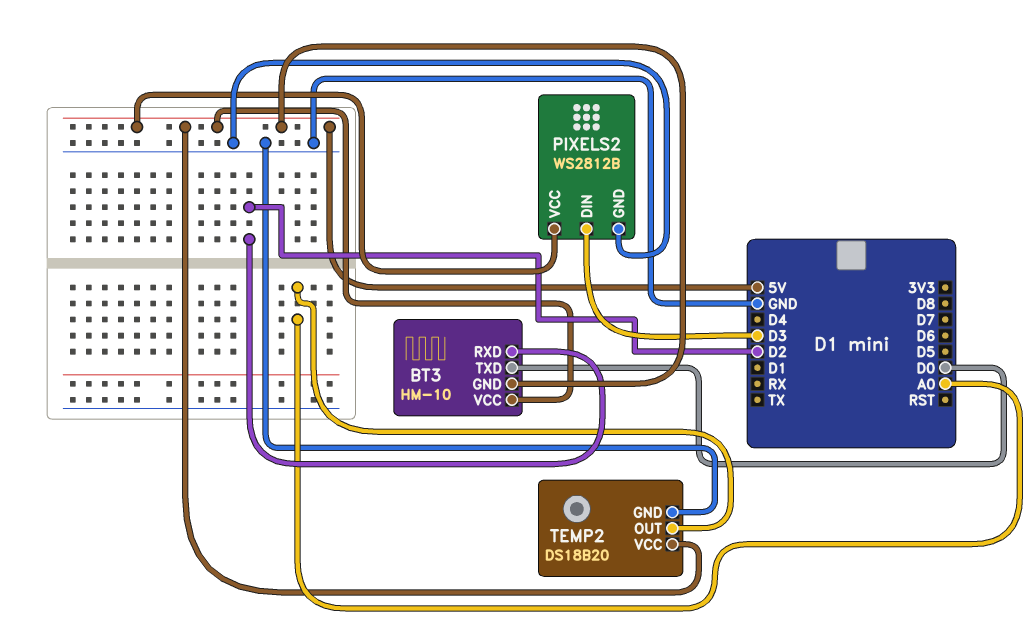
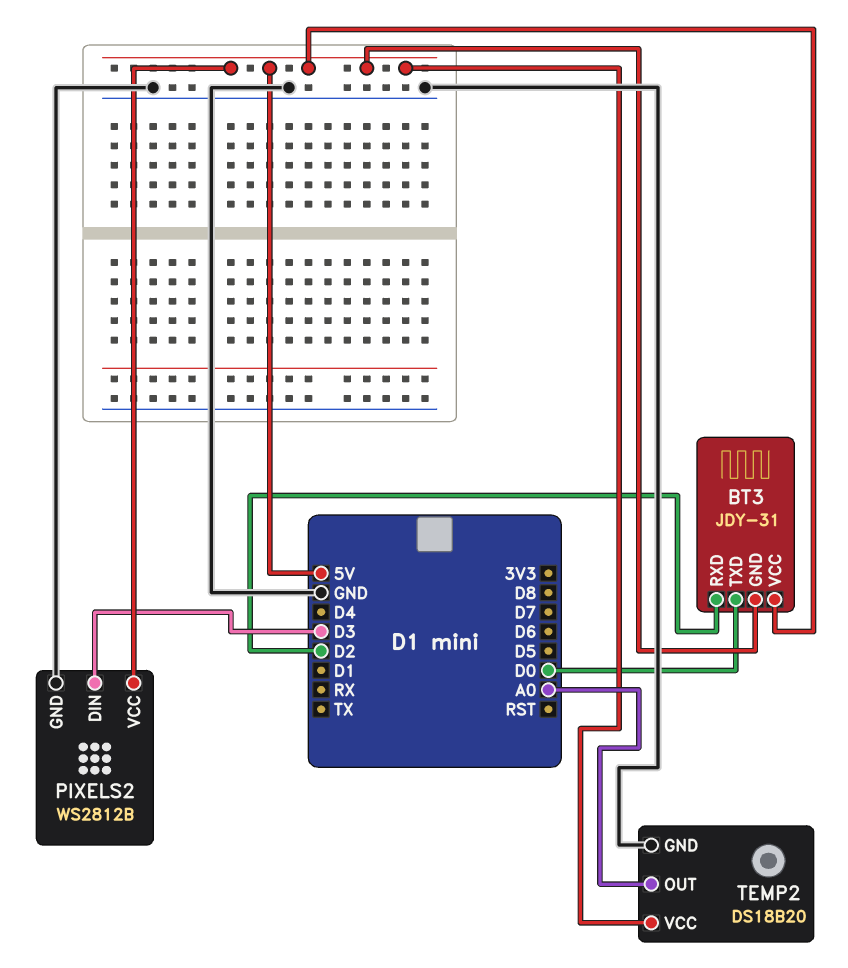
BT3: HM-10 -> JDY-31

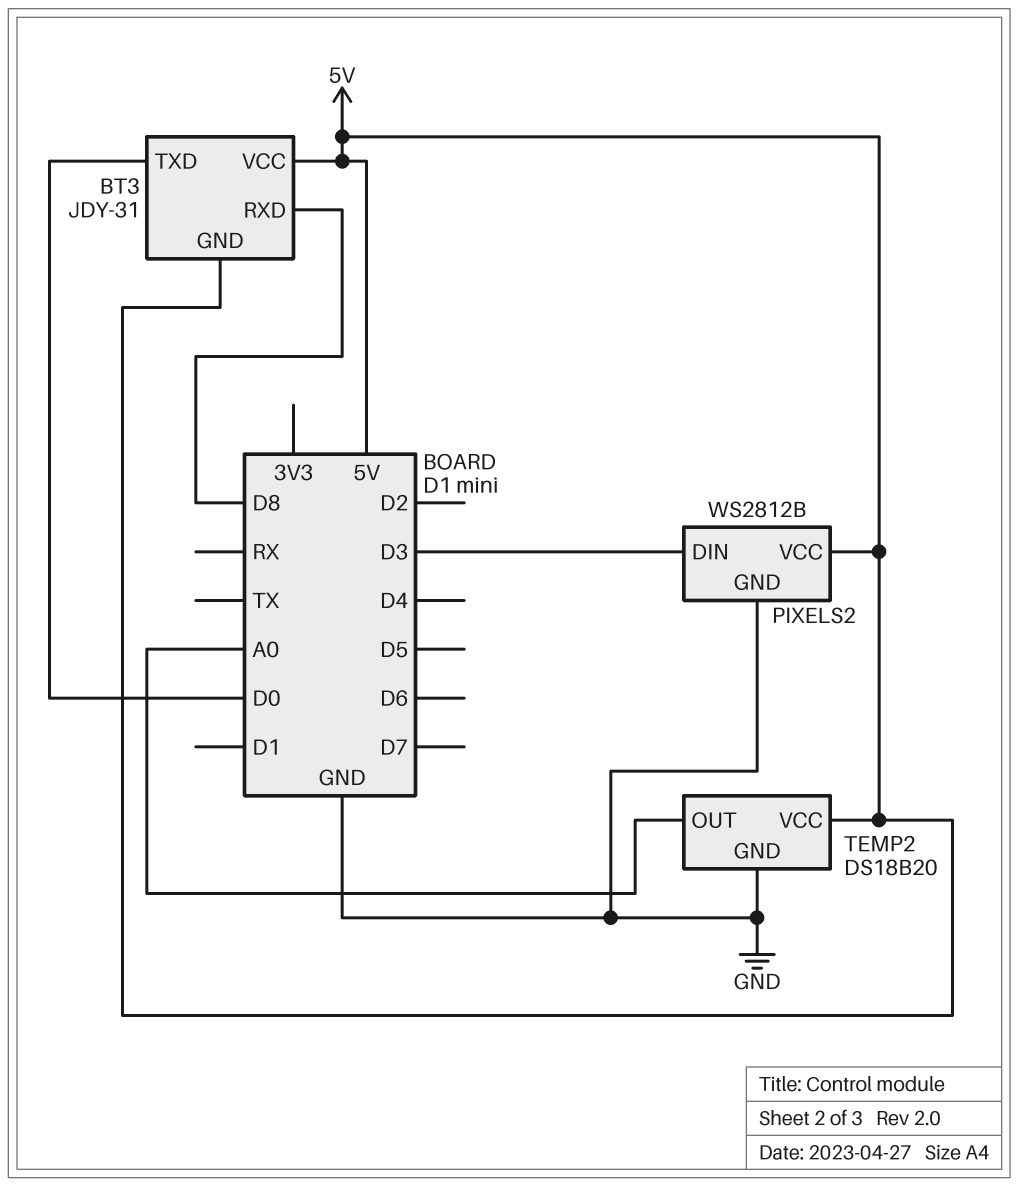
BT3 pin RXD: D2 -> D8

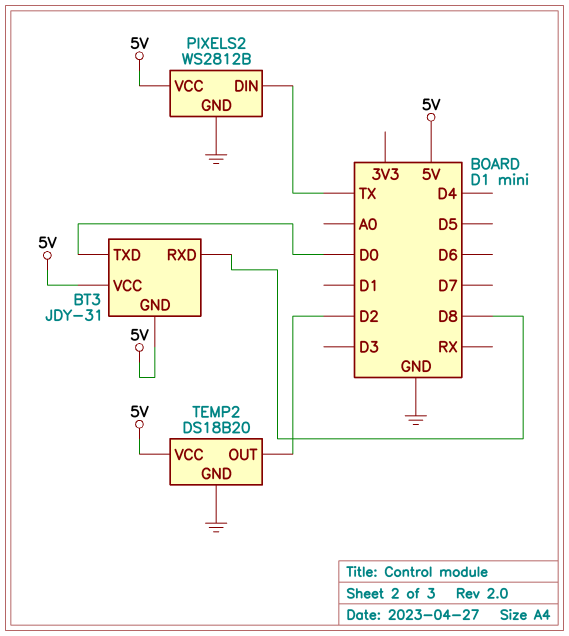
PIXELS2 pin DIN: D3 -> TX
TEMP2 pin OUT: A0 -> D2

